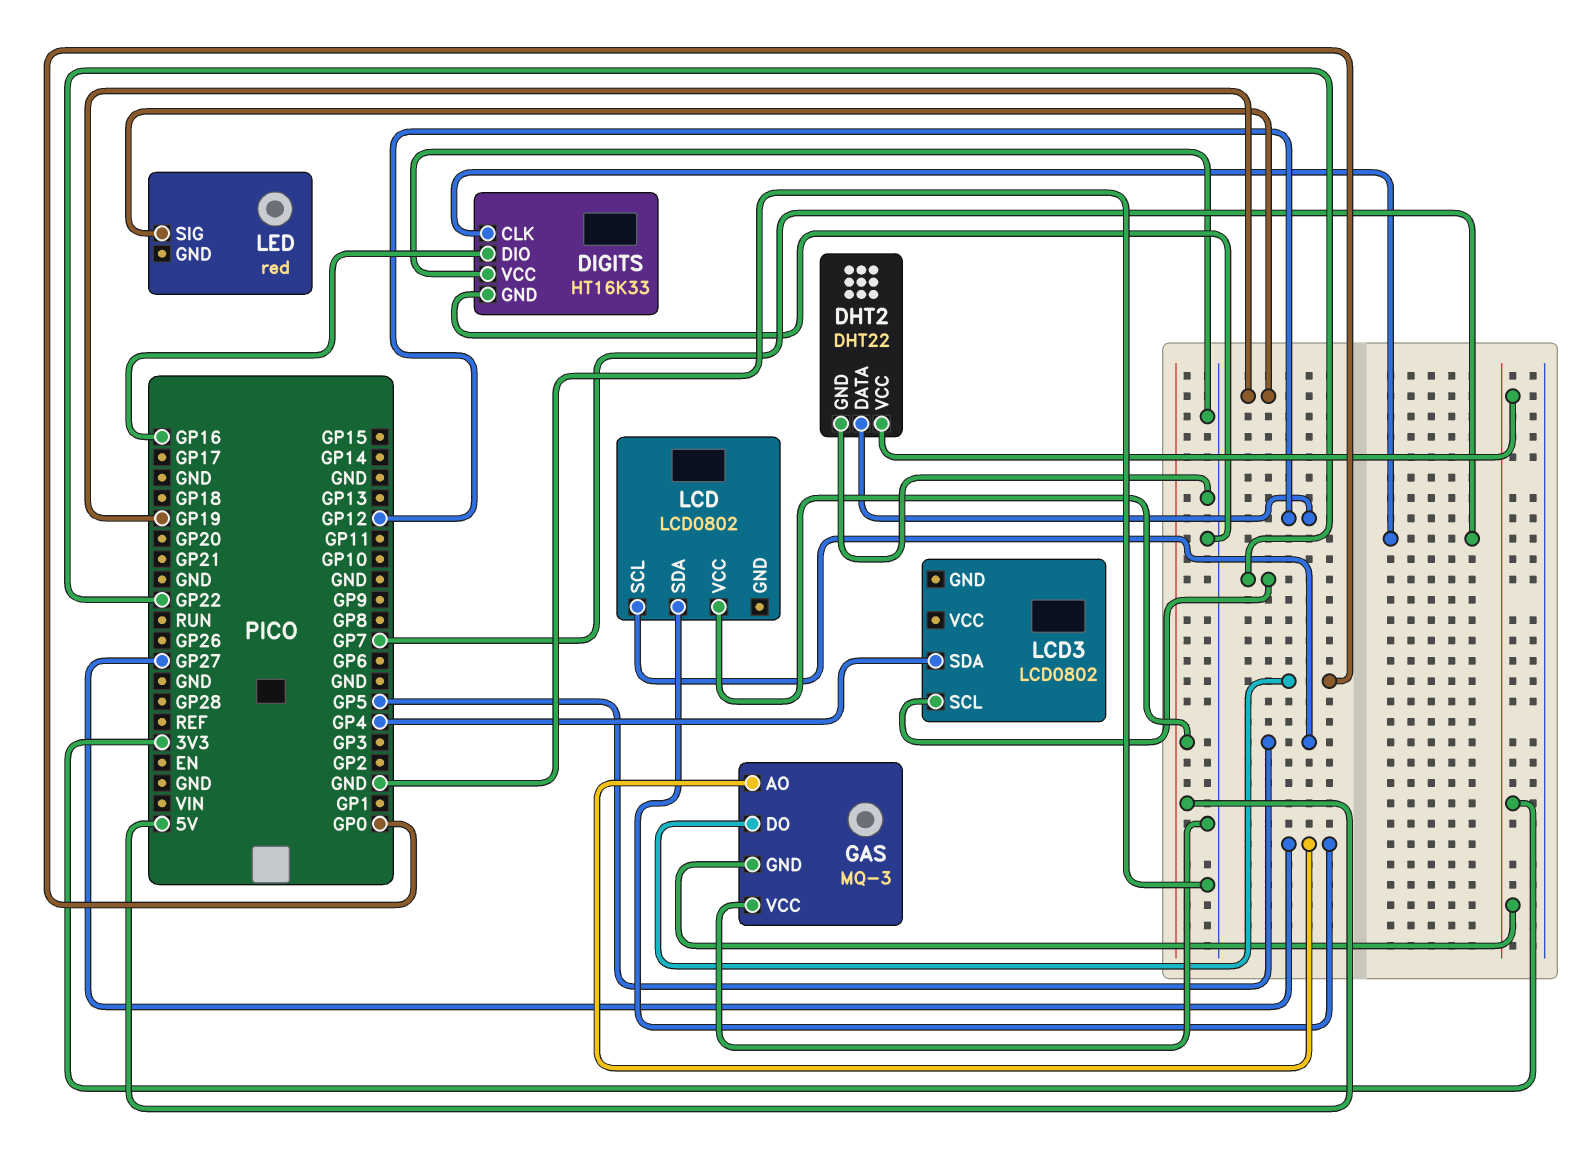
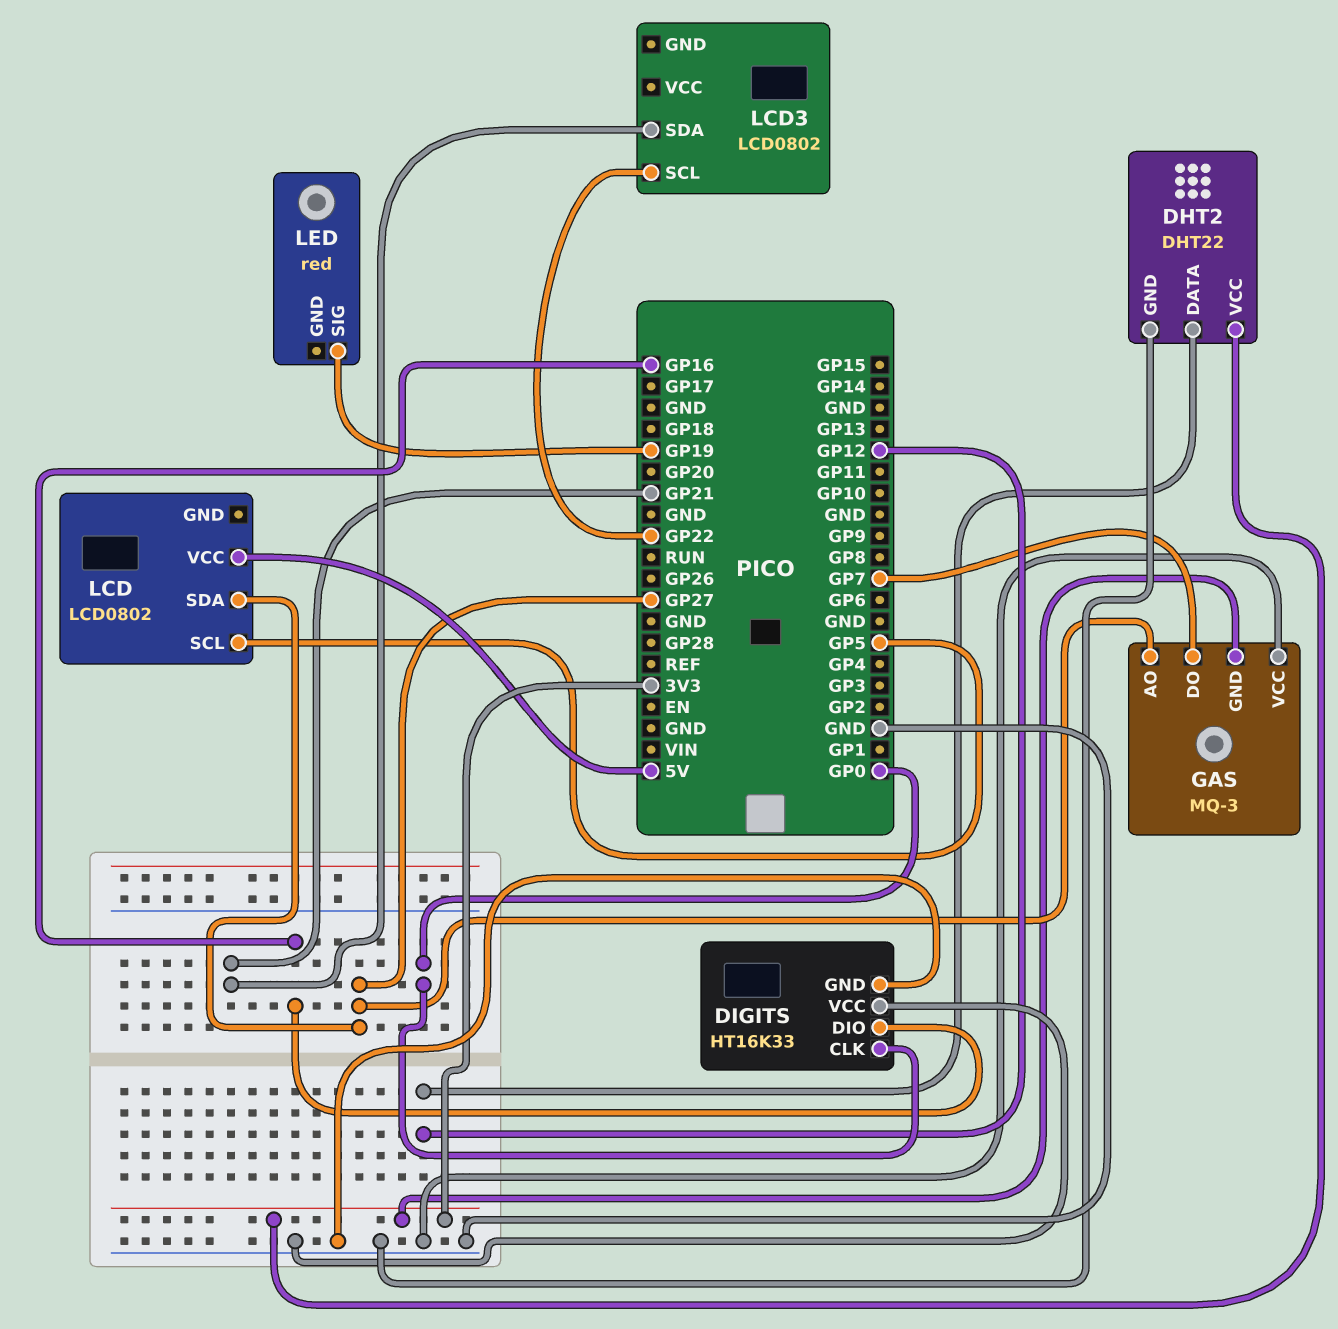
DIGITS pin CLK: GP7 -> GP0
GAS pin DO: GP0 -> GP7
LCD3 pin SDA: GP4 -> GP21

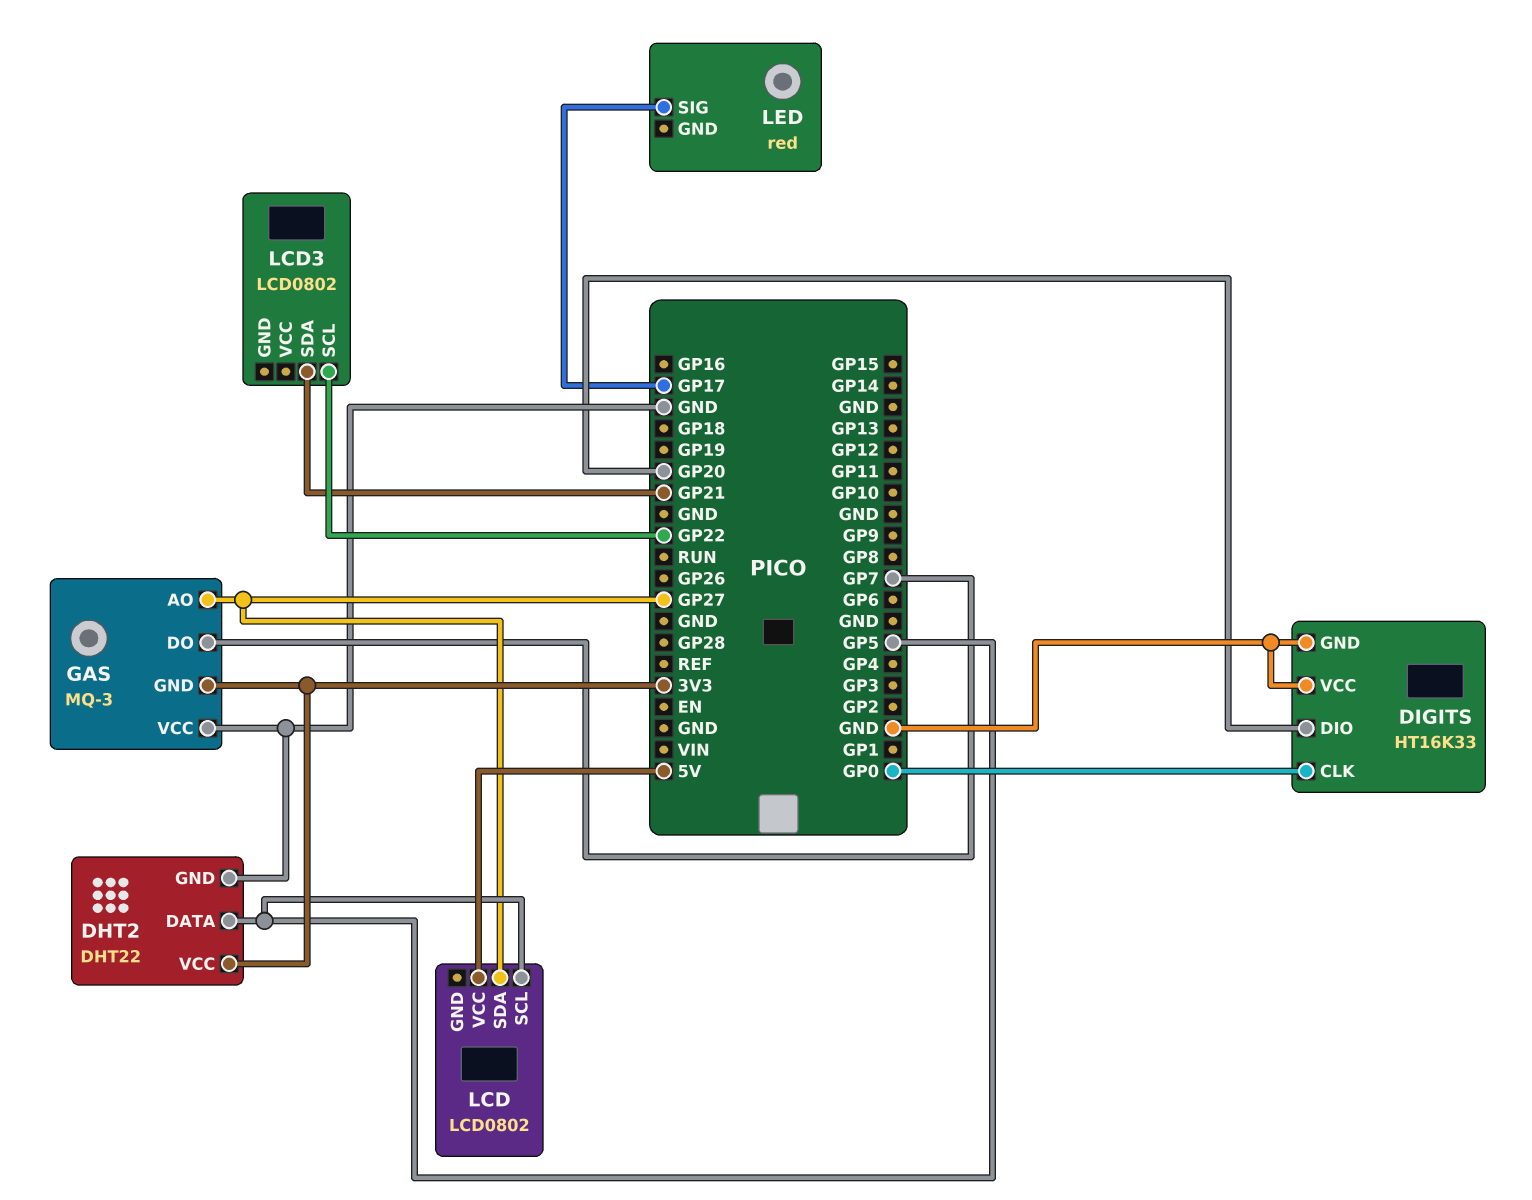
DHT2 pin DATA: GP12 -> GP5
DIGITS pin DIO: GP16 -> GP20
LED pin SIG: GP19 -> GP17

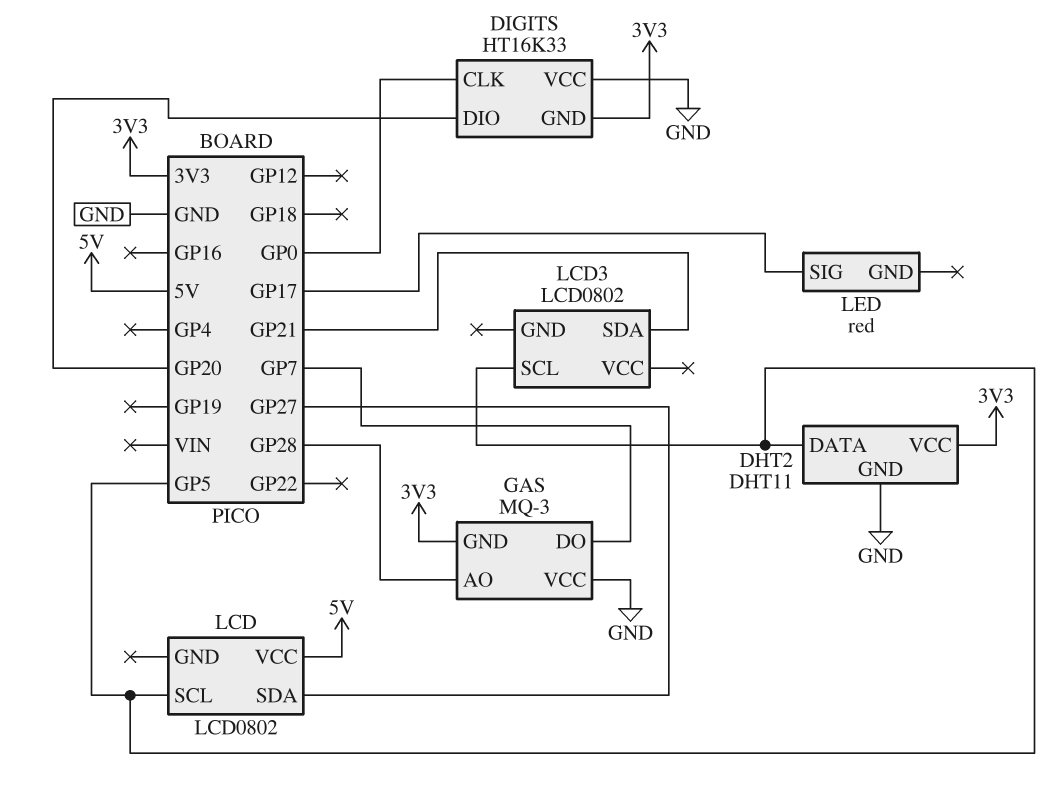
DHT2: DHT22 -> DHT11
DIGITS pin GND: GND -> 3V3
GAS pin AO: GP27 -> GP28
LCD3 pin SCL: GP22 -> GP5

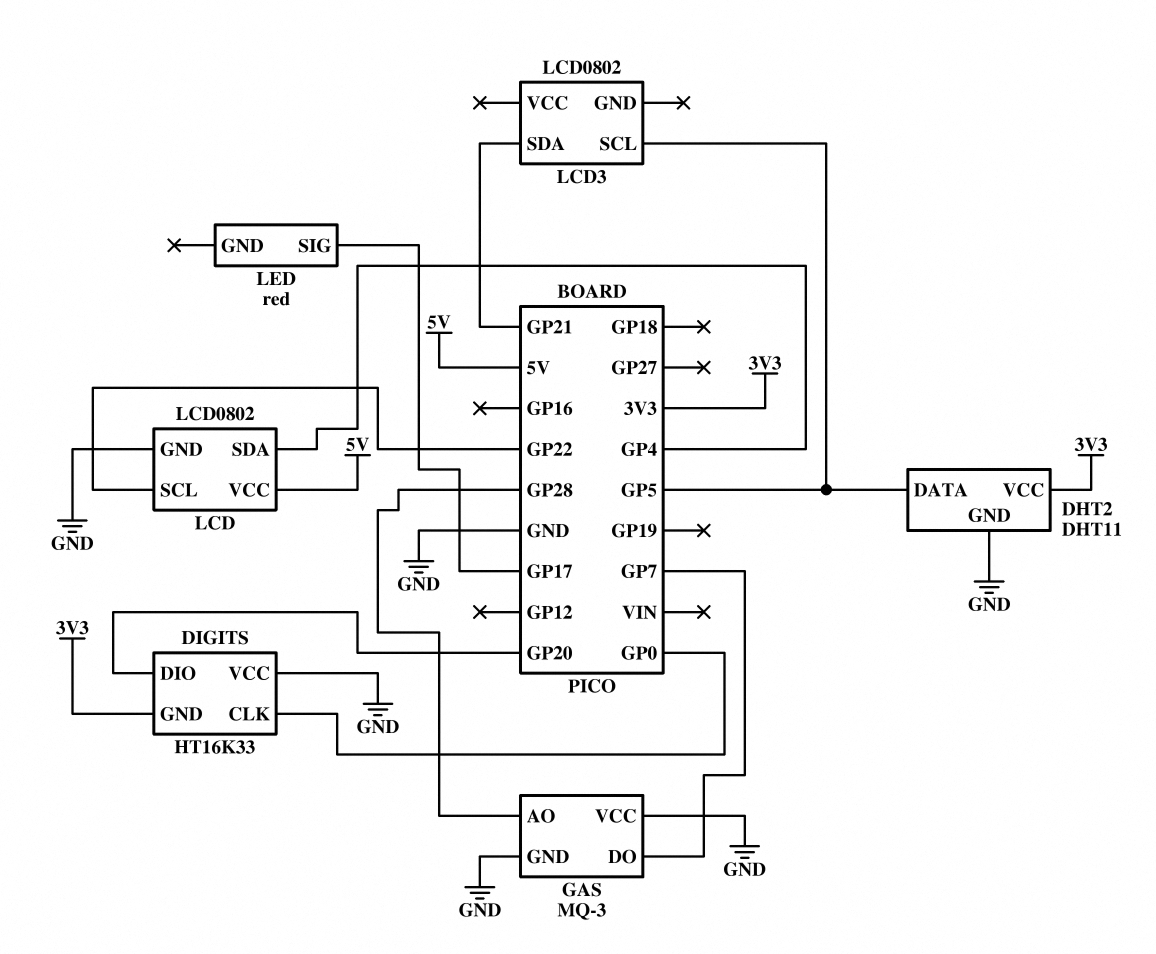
GAS pin GND: 3V3 -> GND
LCD pin GND: none -> GND
LCD pin SCL: GP5 -> GP22
LCD pin SDA: GP27 -> GP4

